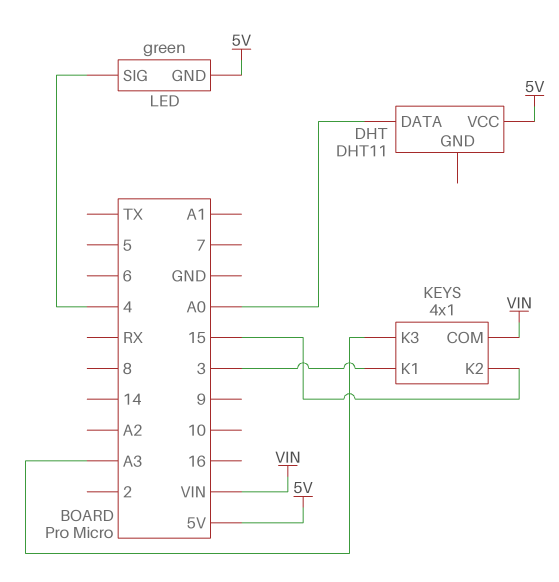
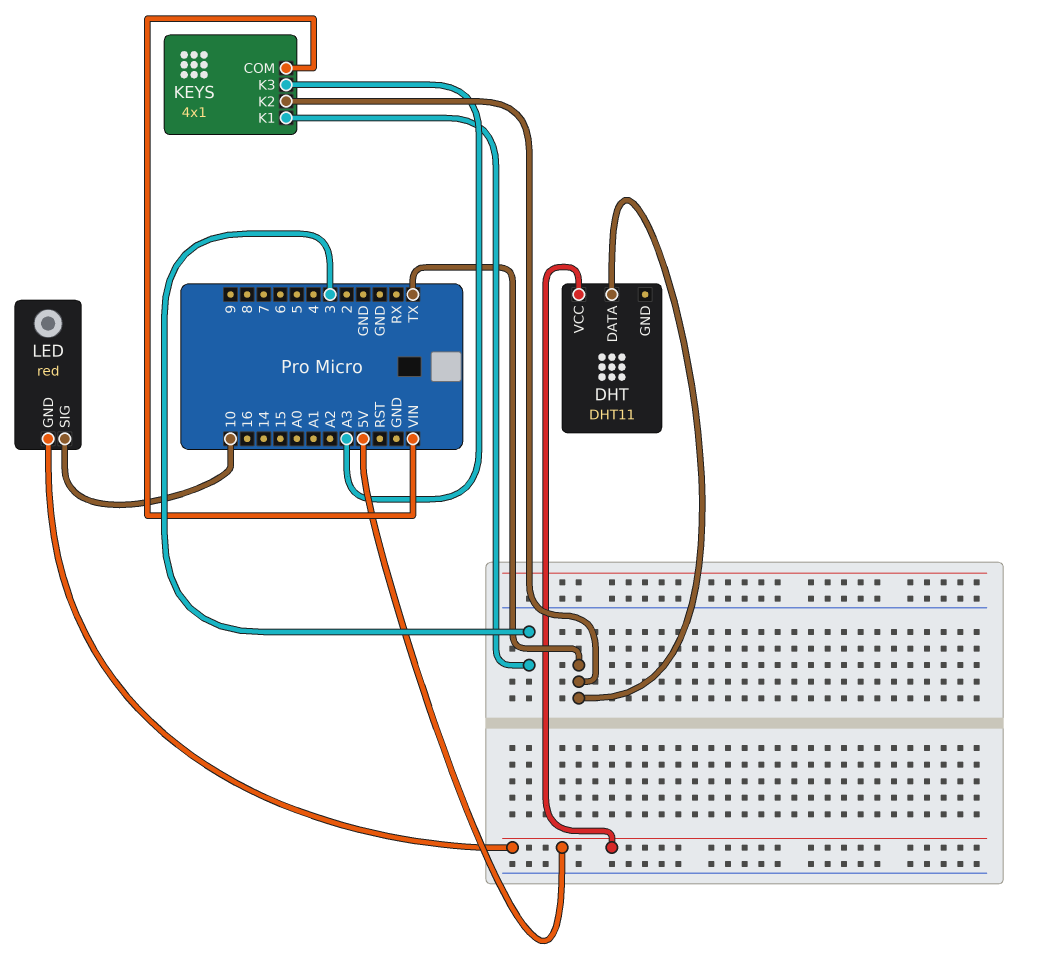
DHT pin DATA: A0 -> TX
KEYS pin K2: 15 -> TX
LED: green -> red
LED pin SIG: 4 -> 10

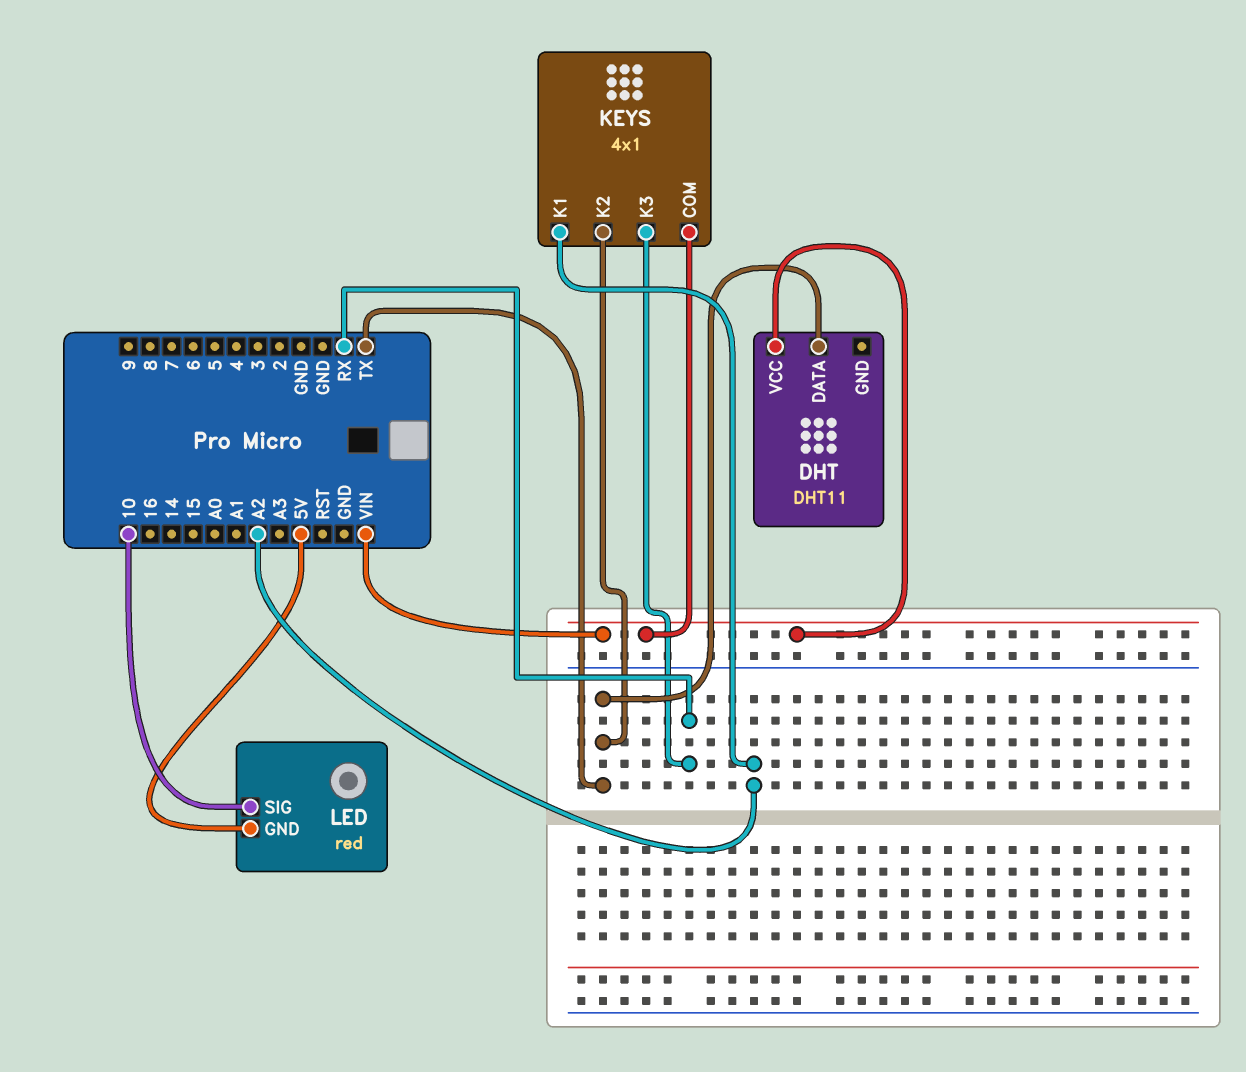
DHT pin VCC: 5V -> VIN
KEYS pin K1: 3 -> A2
KEYS pin K3: A3 -> RX

